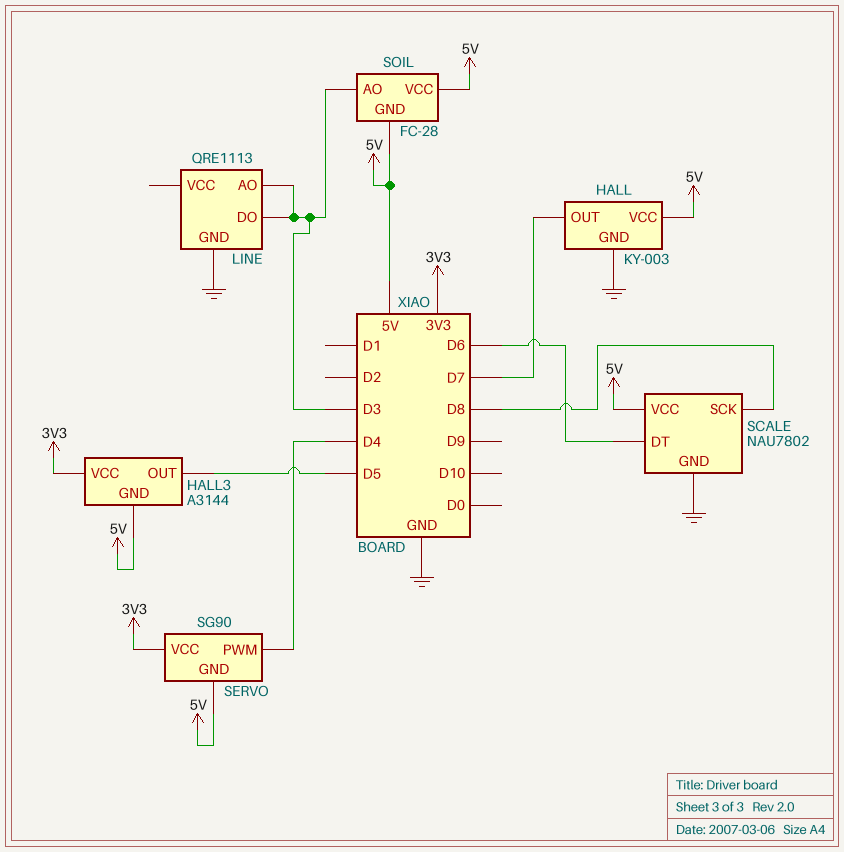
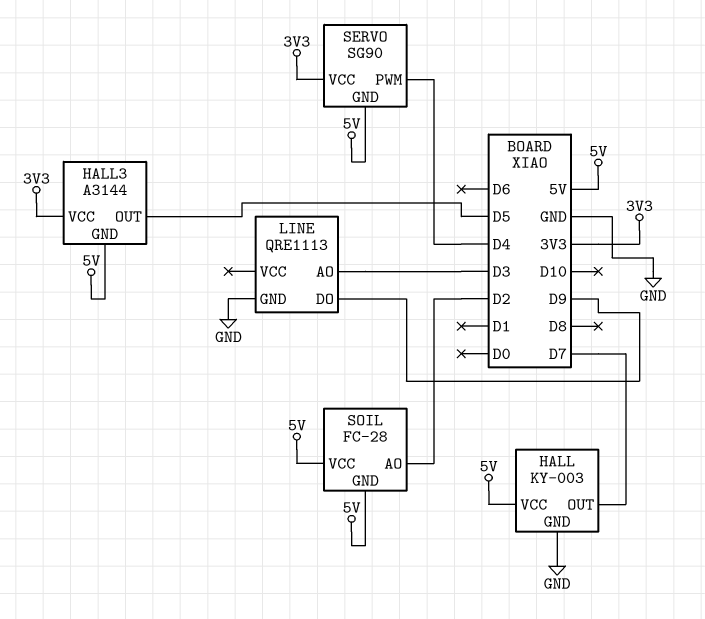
LINE pin DO: D3 -> D9
SCALE: NAU7802 -> none
SCALE pin DT: D6 -> none
SCALE pin GND: GND -> none
SCALE pin SCK: D8 -> none
SCALE pin VCC: 5V -> none
SOIL pin AO: D3 -> D2

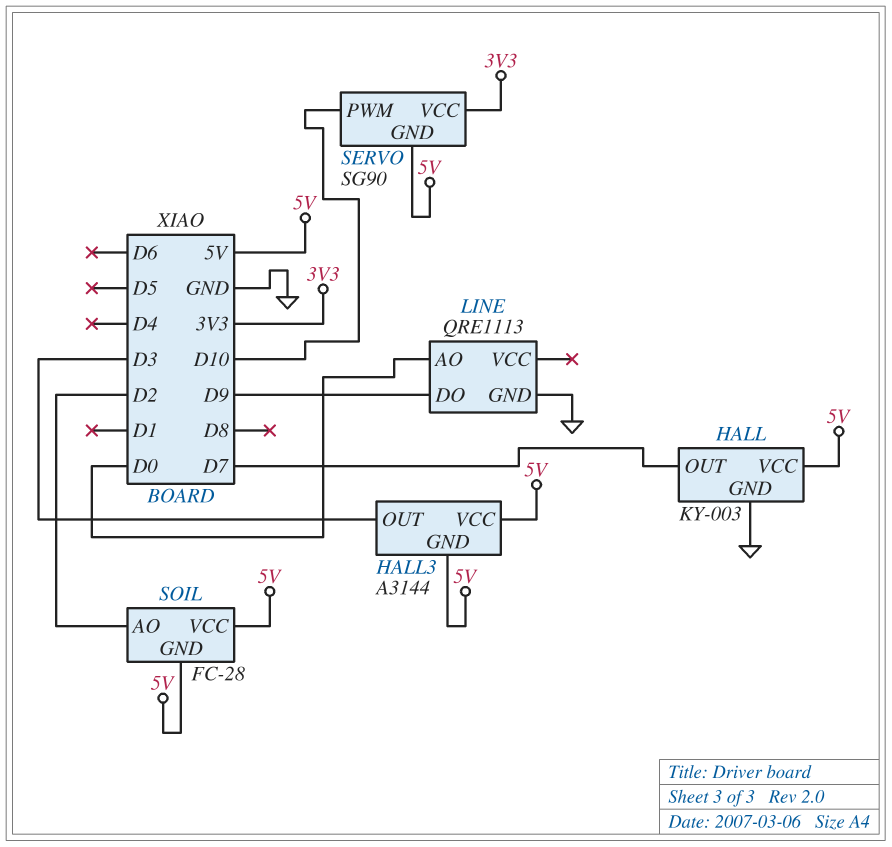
HALL3 pin OUT: D5 -> D3
HALL3 pin VCC: 3V3 -> 5V
LINE pin AO: D3 -> D0
SERVO pin PWM: D4 -> D10

